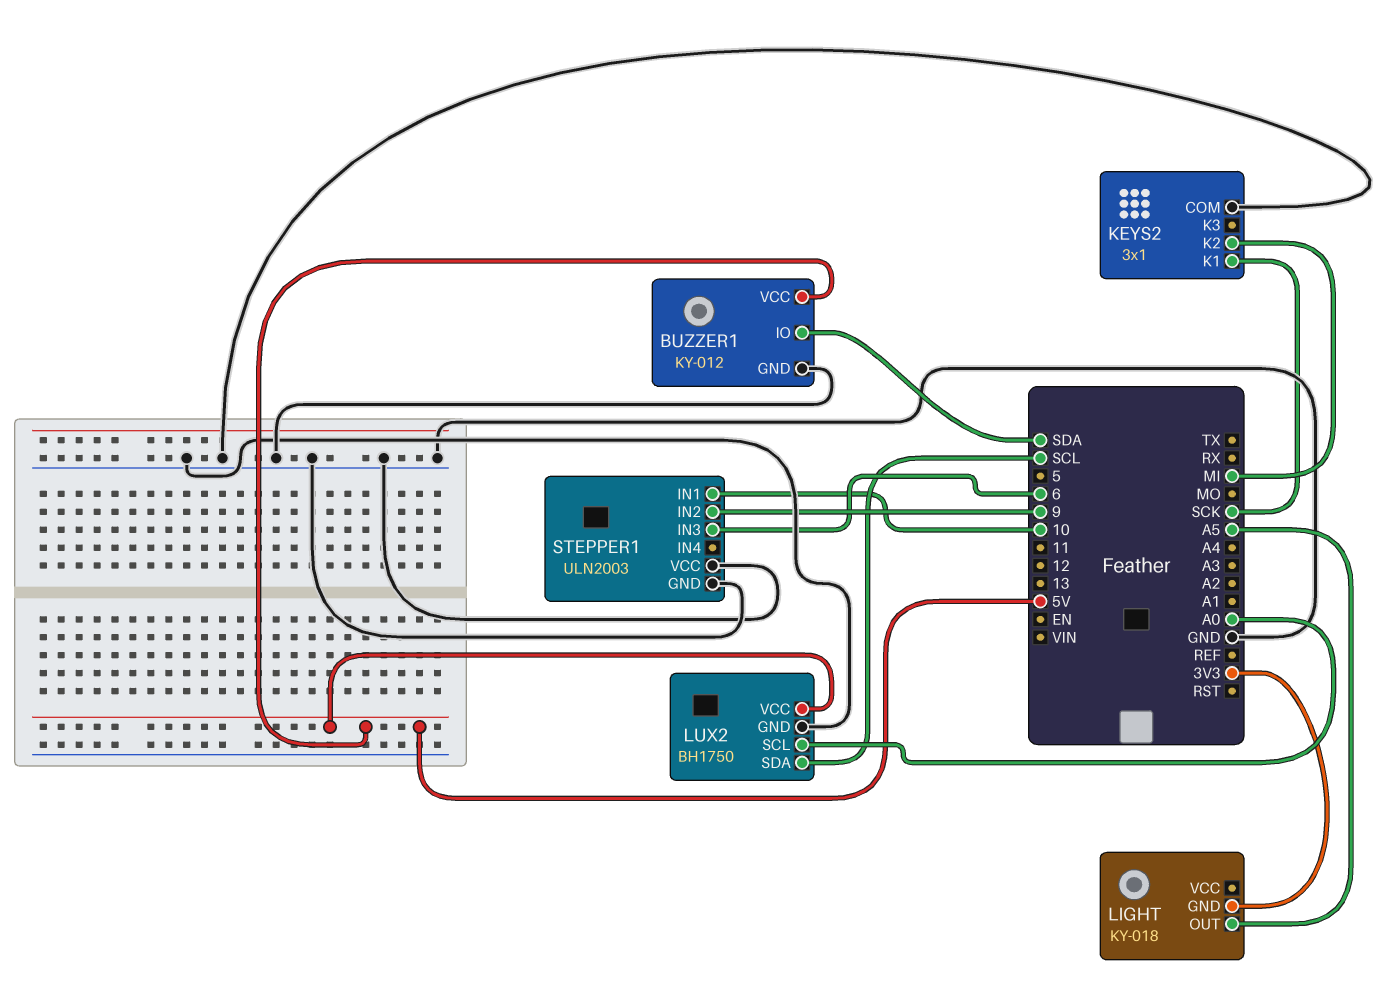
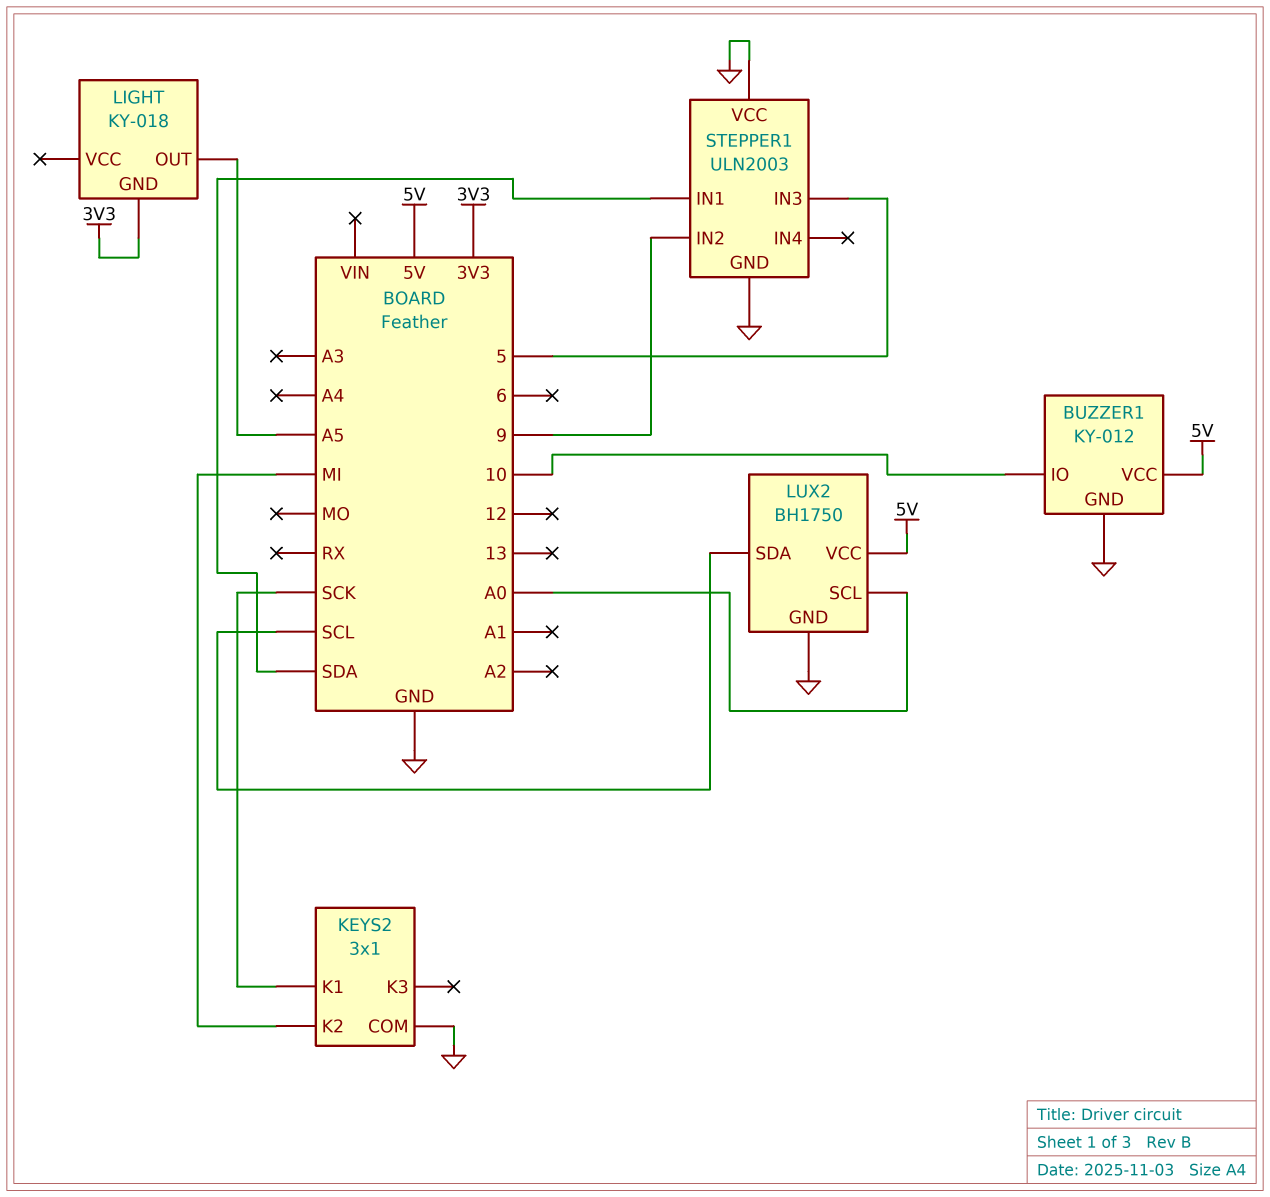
BUZZER1 pin IO: SDA -> 10
STEPPER1 pin IN1: 10 -> SDA
STEPPER1 pin IN3: 6 -> 5

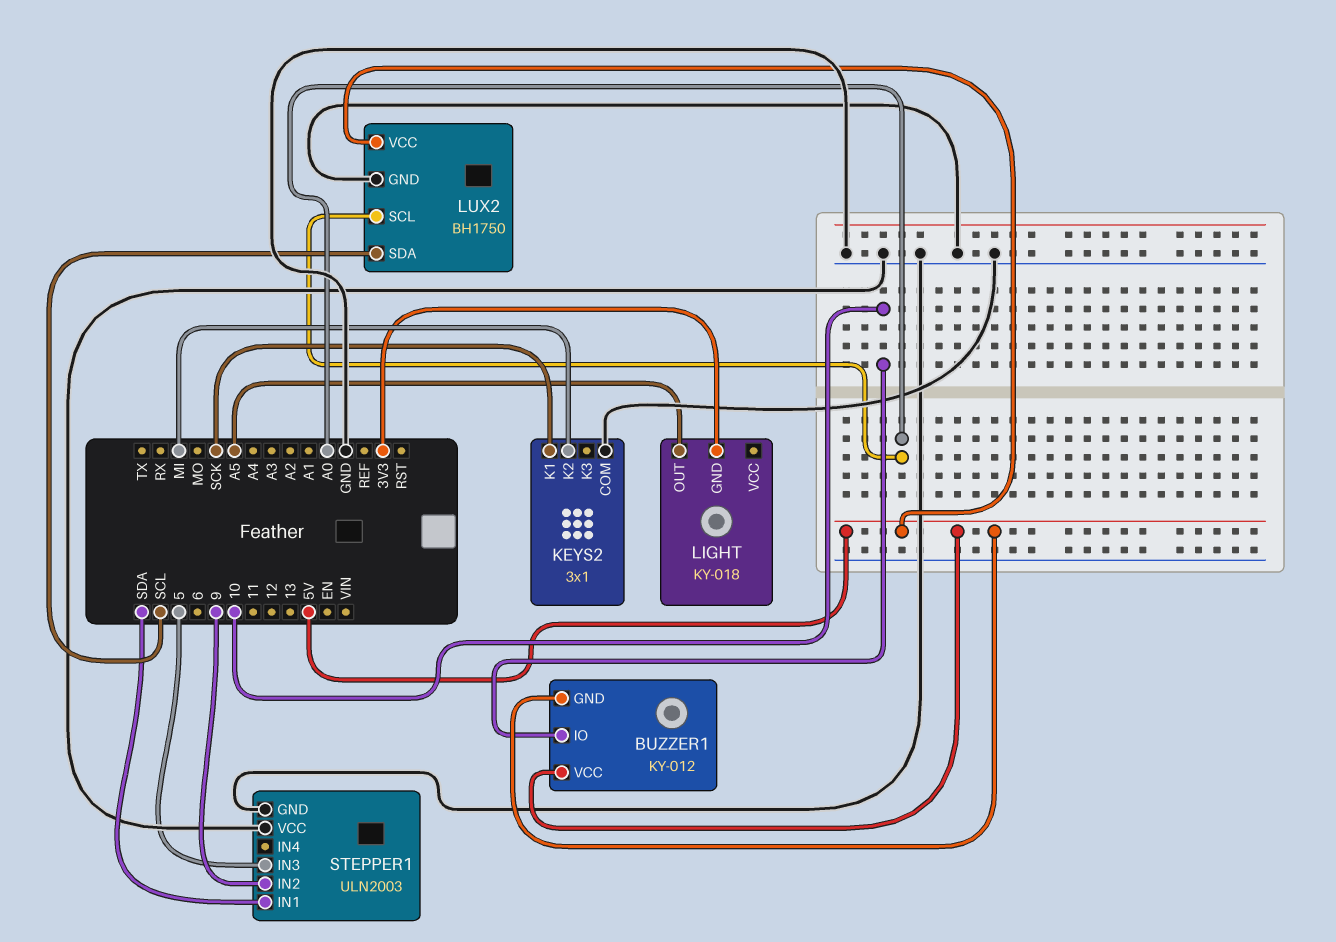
BUZZER1 pin GND: GND -> 5V

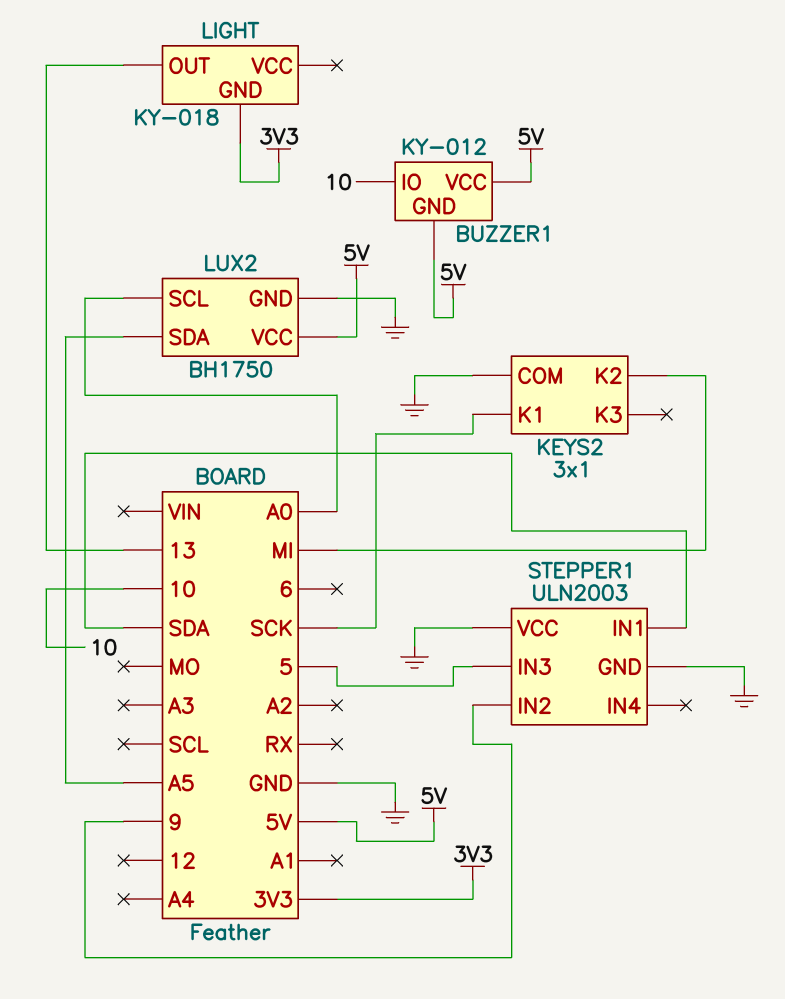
LIGHT pin OUT: A5 -> 13
LUX2 pin SDA: SCL -> A5

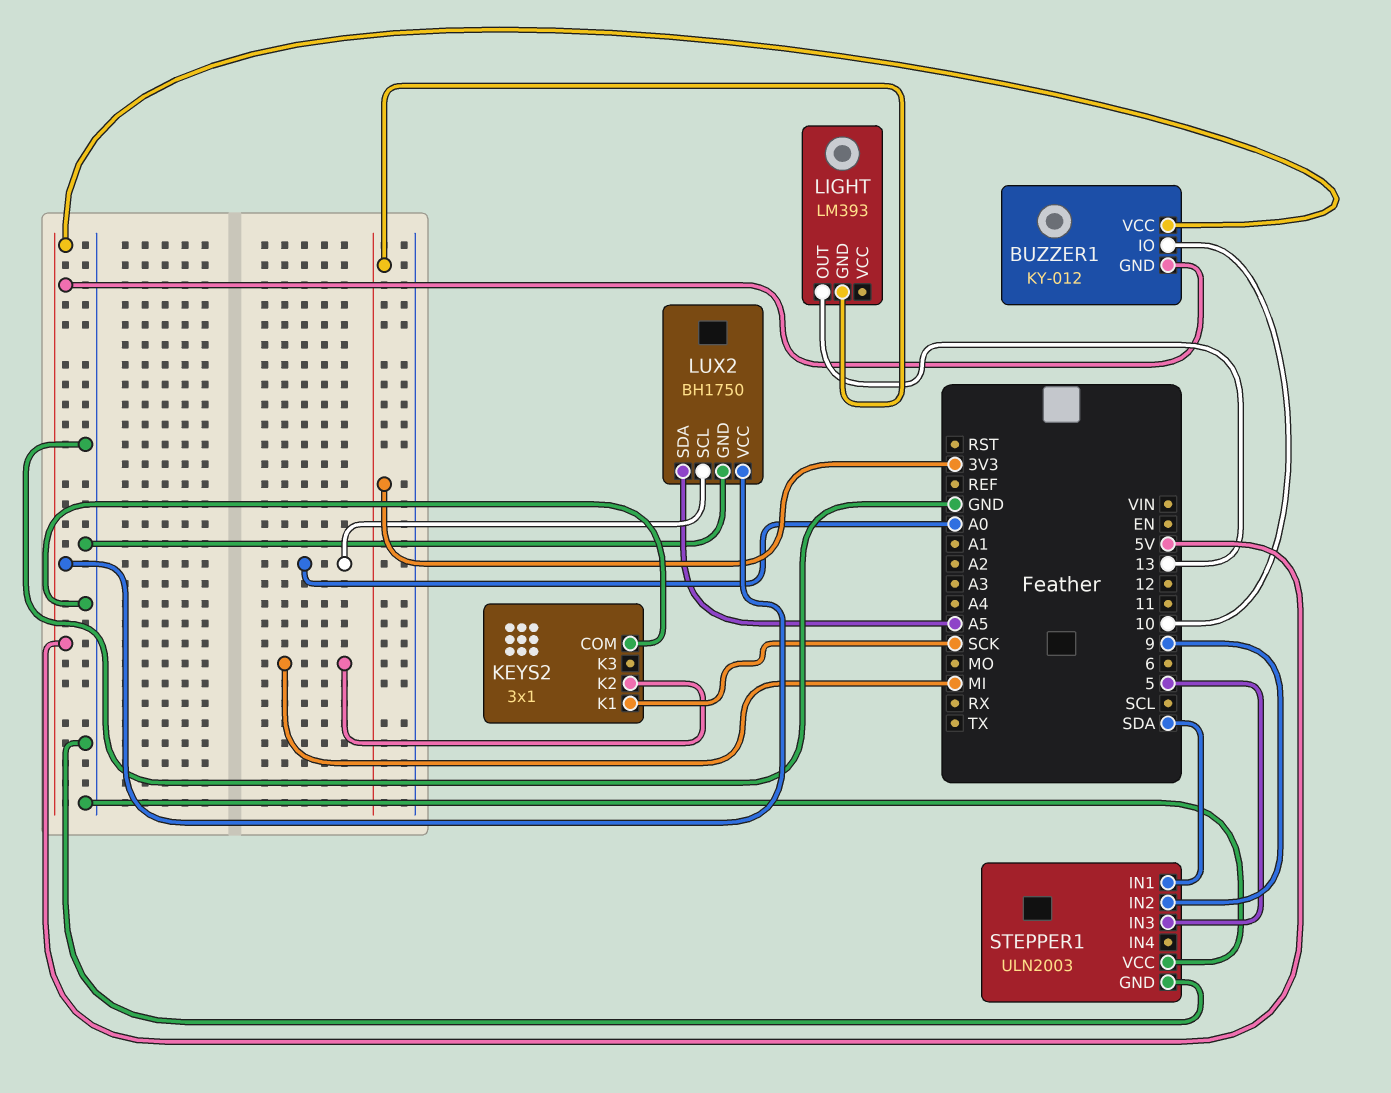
LIGHT: KY-018 -> LM393

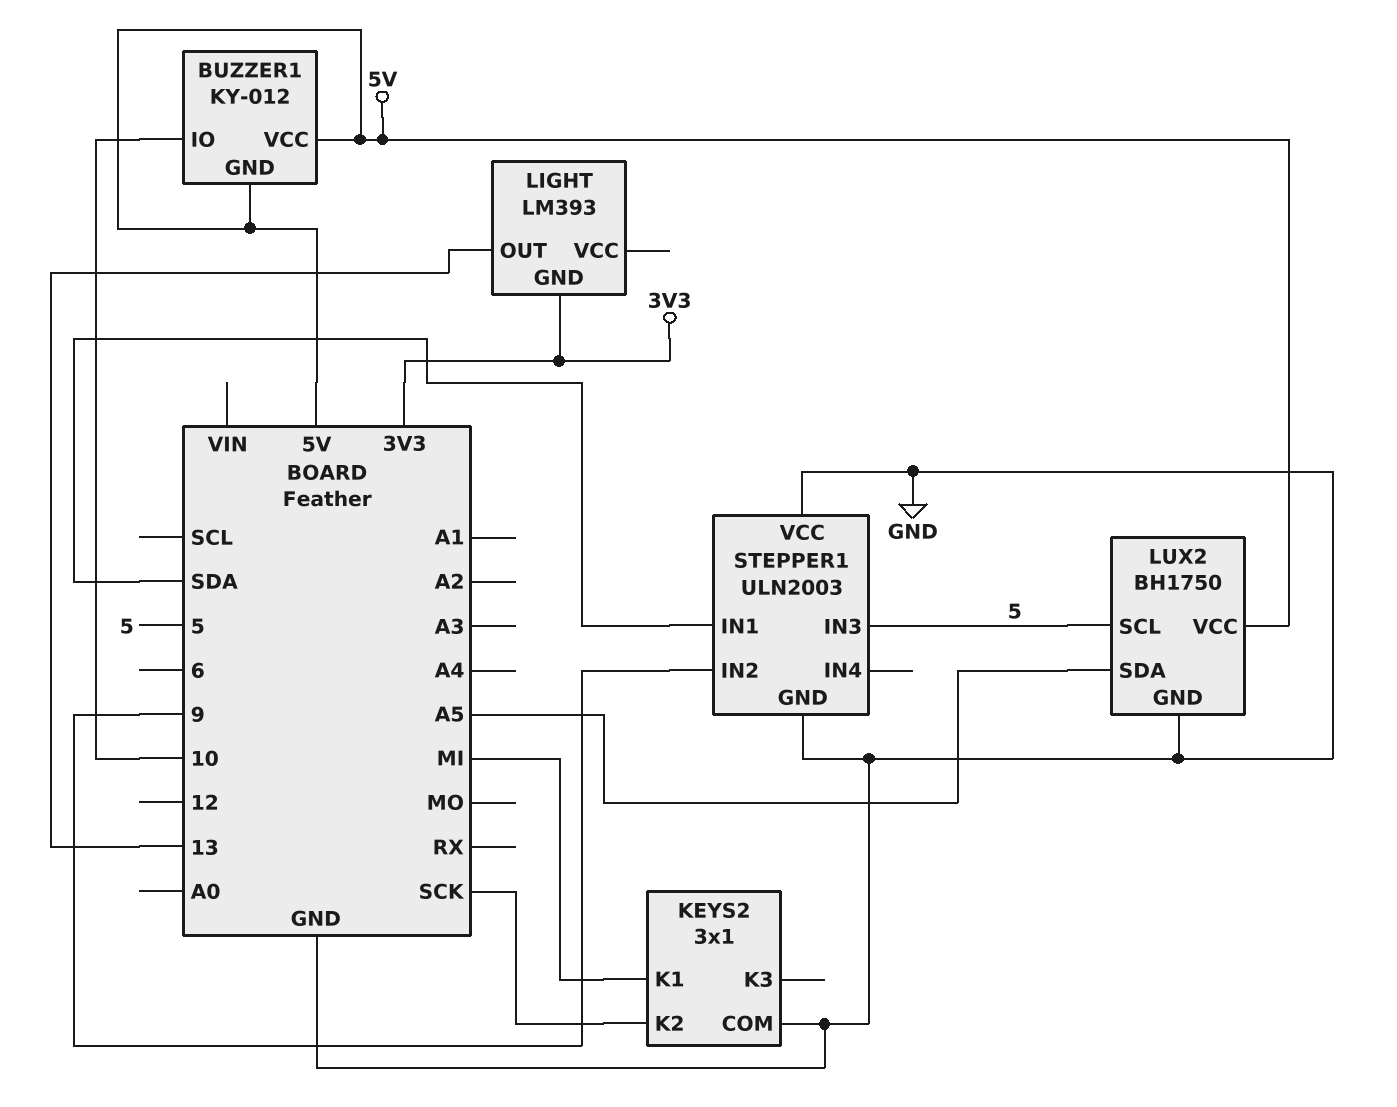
KEYS2 pin K1: SCK -> MI
KEYS2 pin K2: MI -> SCK
LUX2 pin SCL: A0 -> 5

